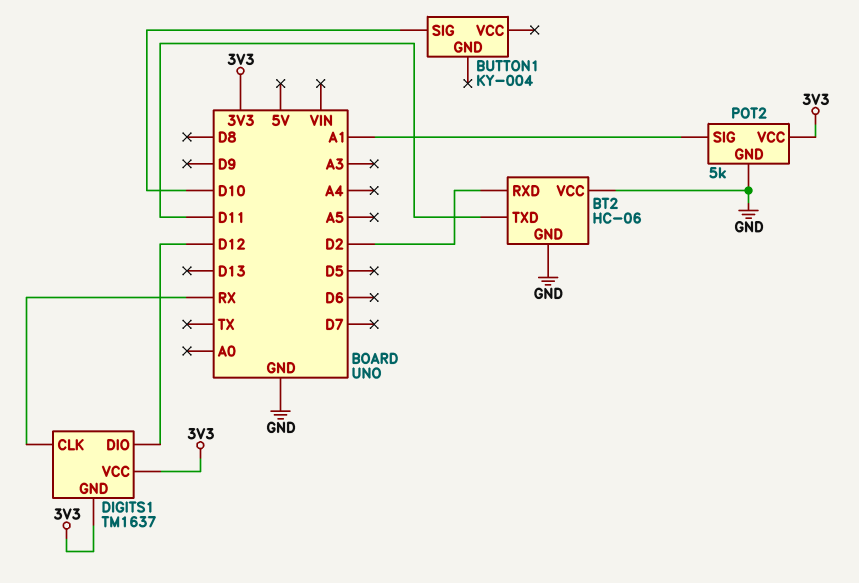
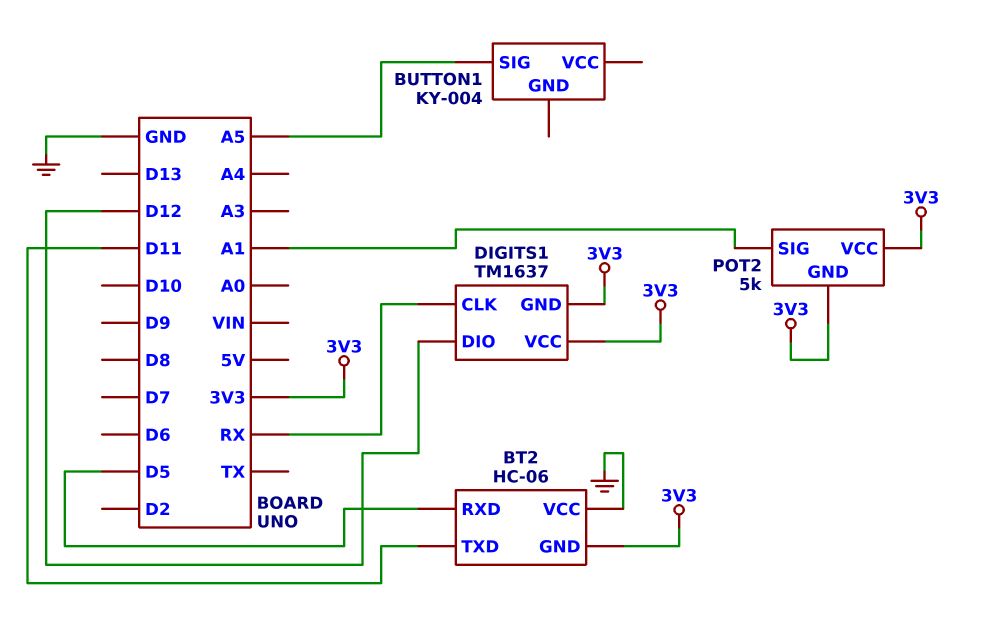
BT2 pin GND: GND -> 3V3
BT2 pin RXD: D2 -> D5
BUTTON1 pin SIG: D10 -> A5
POT2 pin GND: GND -> 3V3

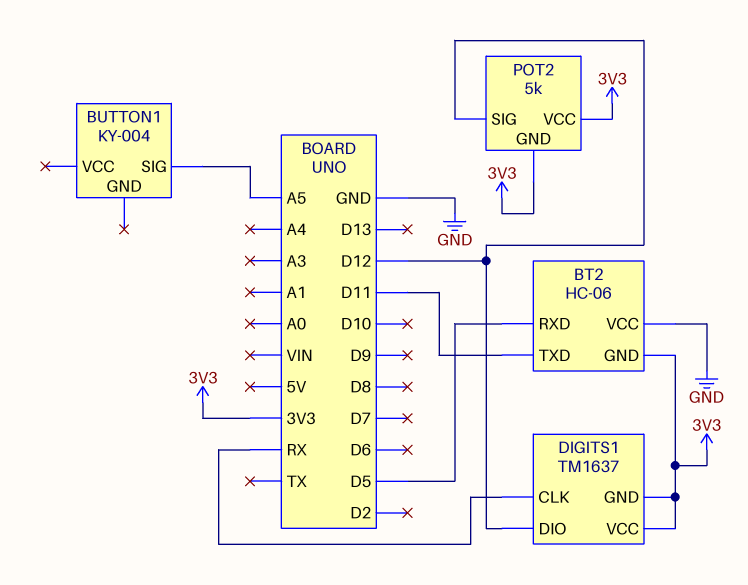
POT2 pin SIG: A1 -> D12

